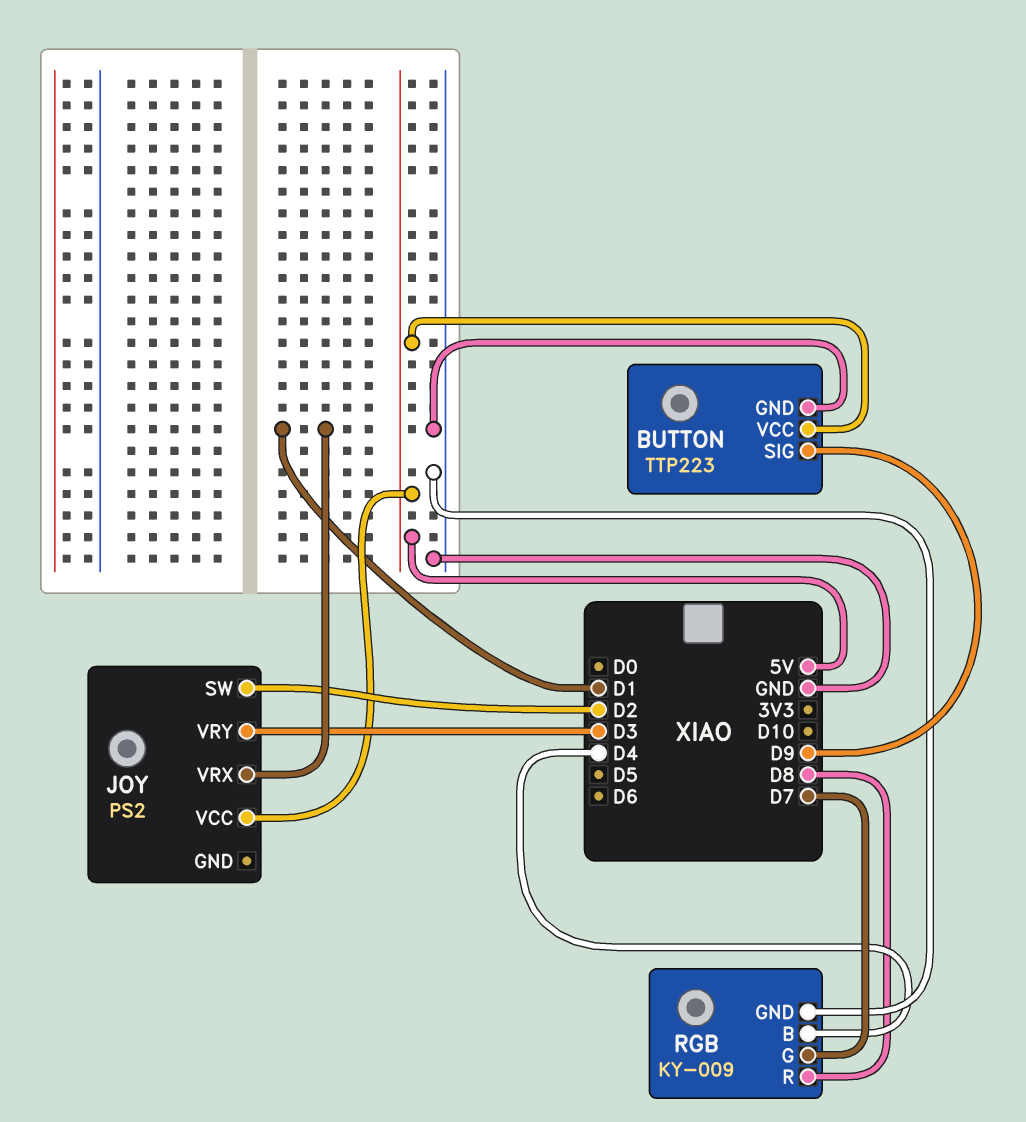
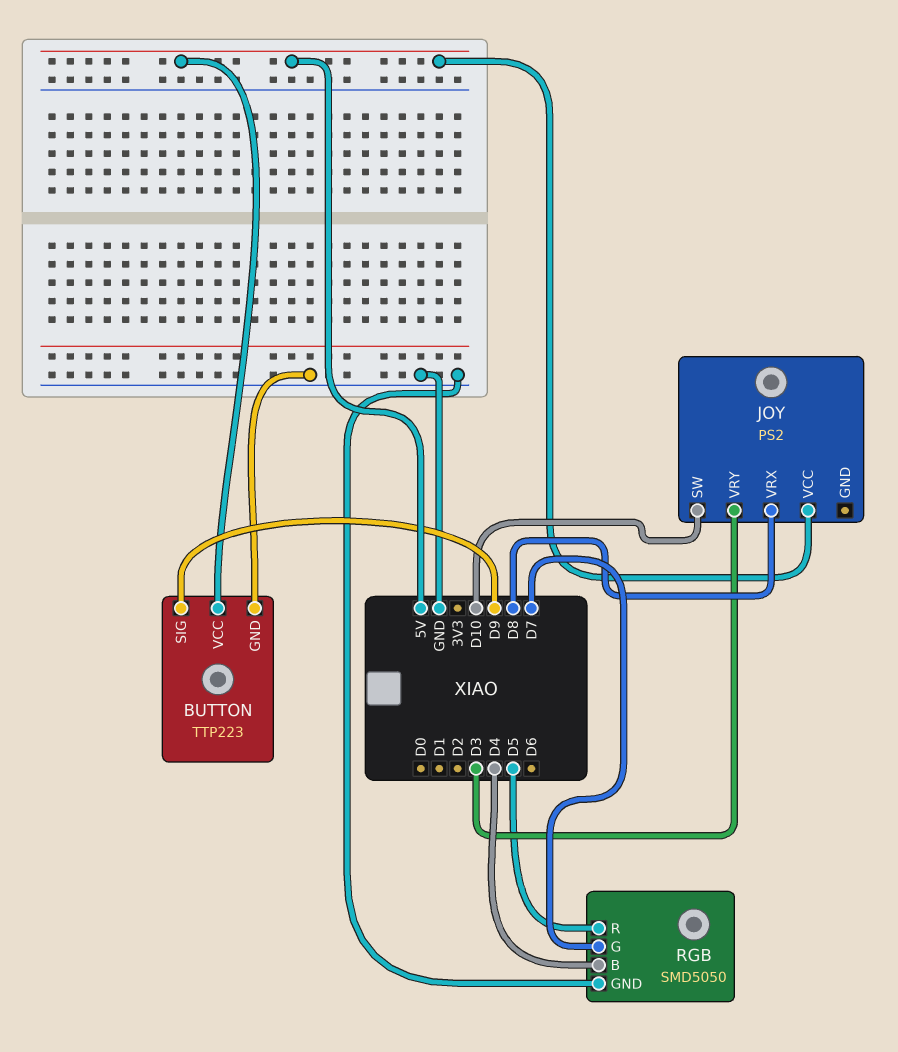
JOY pin SW: D2 -> D10
JOY pin VRX: D1 -> D8
RGB: KY-009 -> SMD5050
RGB pin R: D8 -> D5

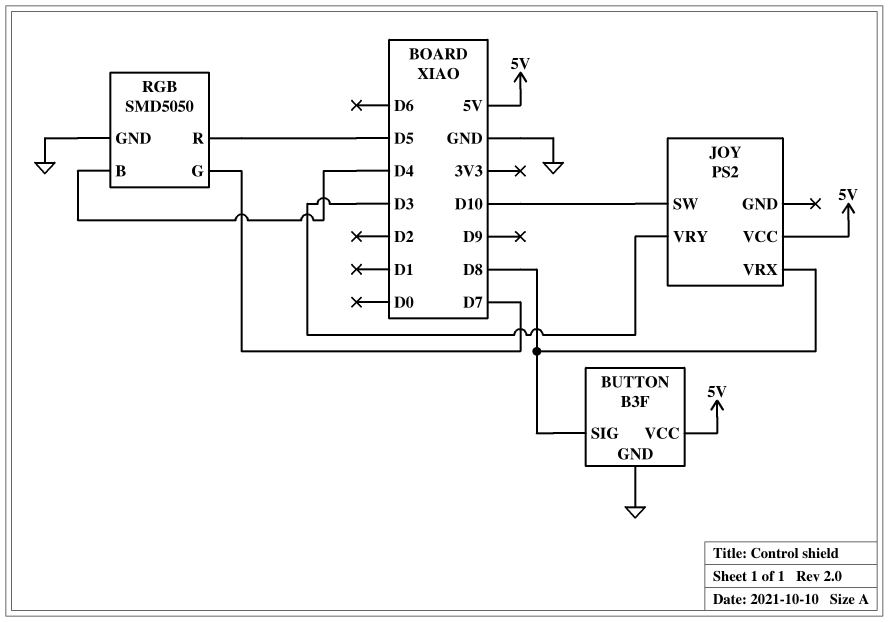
BUTTON: TTP223 -> B3F
BUTTON pin SIG: D9 -> D8

